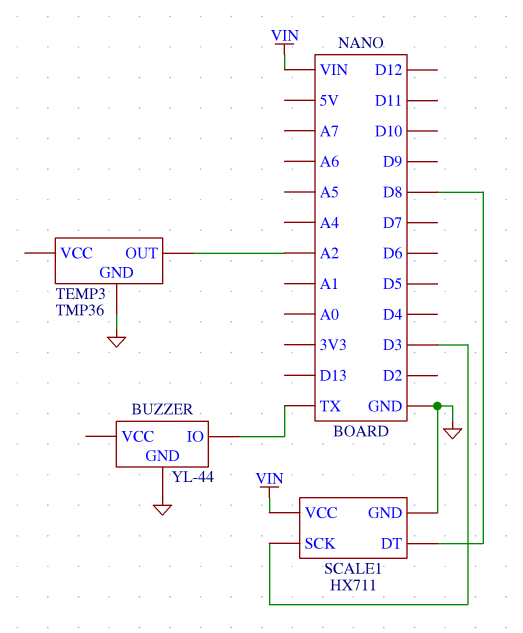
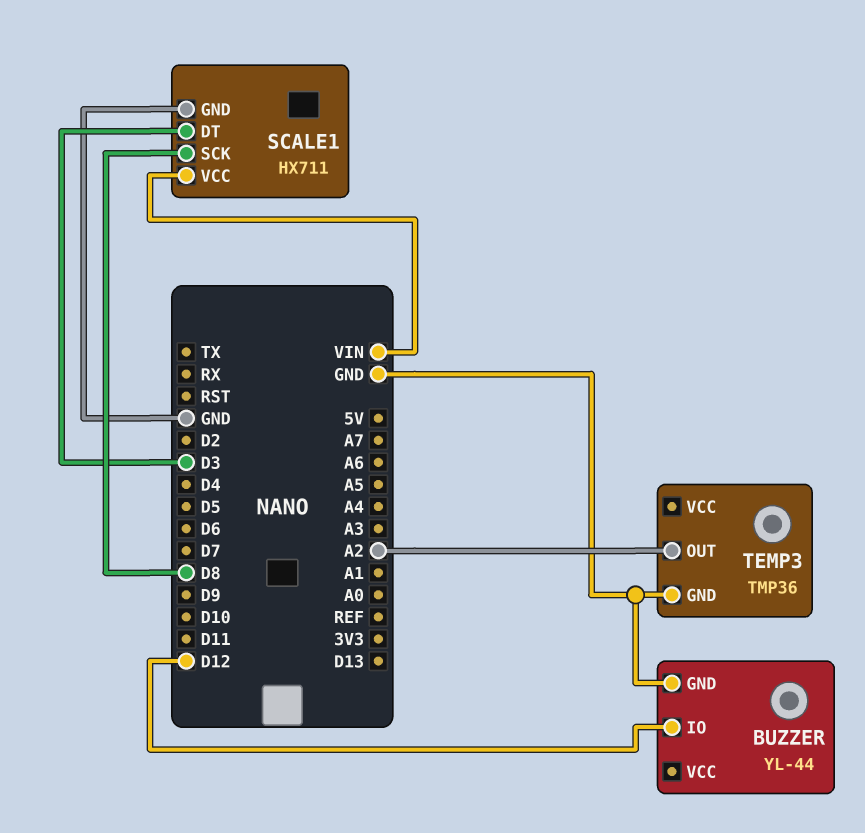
BUZZER pin IO: TX -> D12
SCALE1 pin DT: D8 -> D3
SCALE1 pin SCK: D3 -> D8

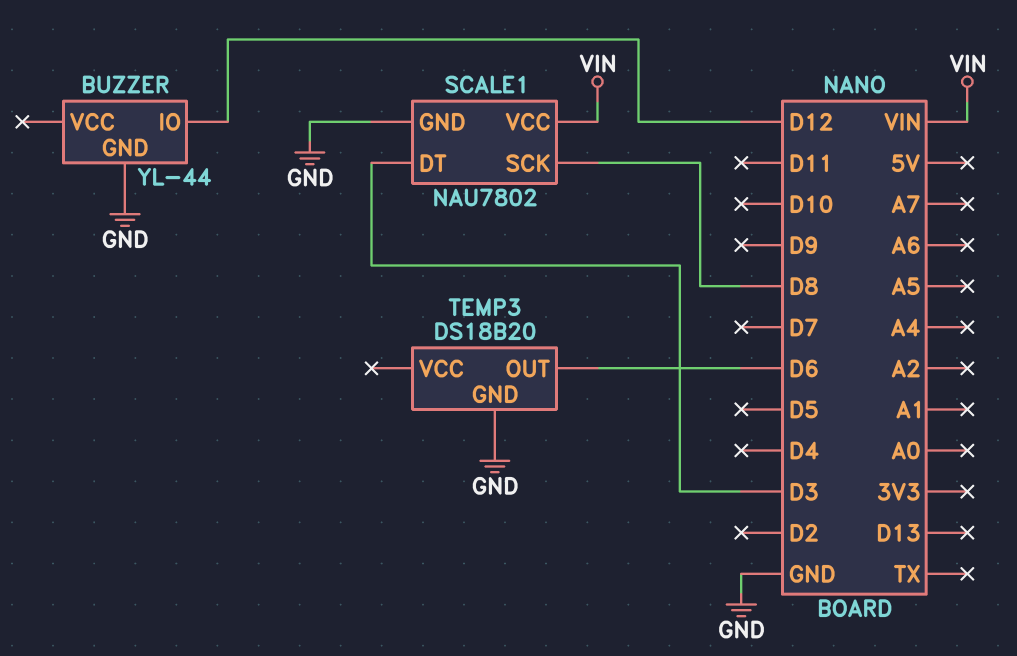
SCALE1: HX711 -> NAU7802
TEMP3: TMP36 -> DS18B20
TEMP3 pin OUT: A2 -> D6

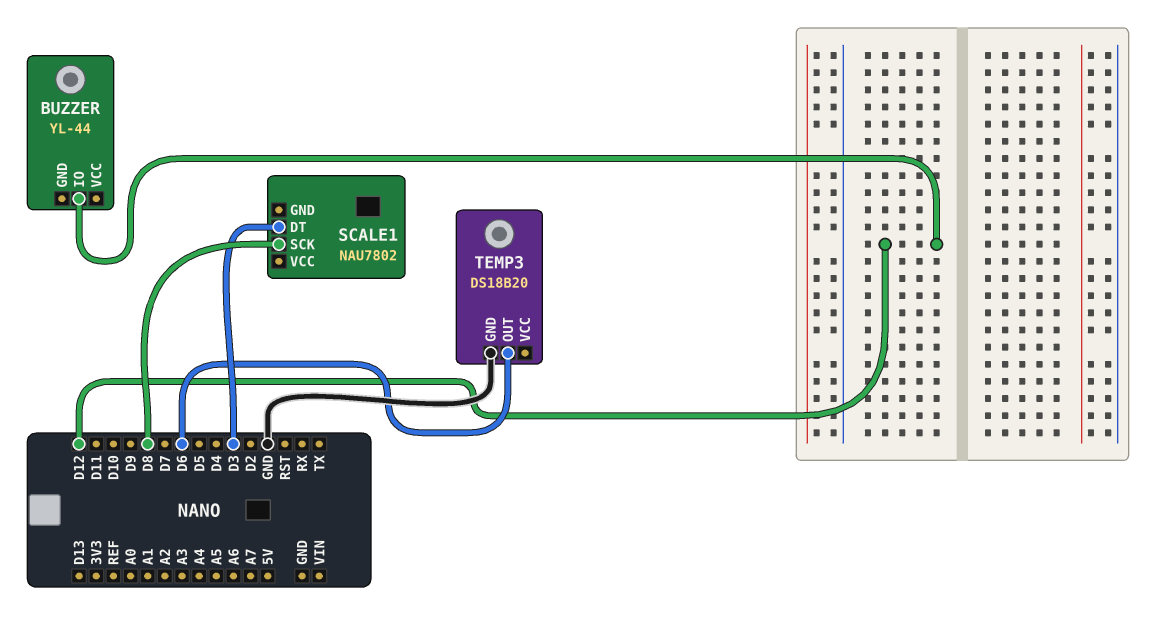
BUZZER pin GND: GND -> none
SCALE1 pin GND: GND -> none
SCALE1 pin VCC: VIN -> none

